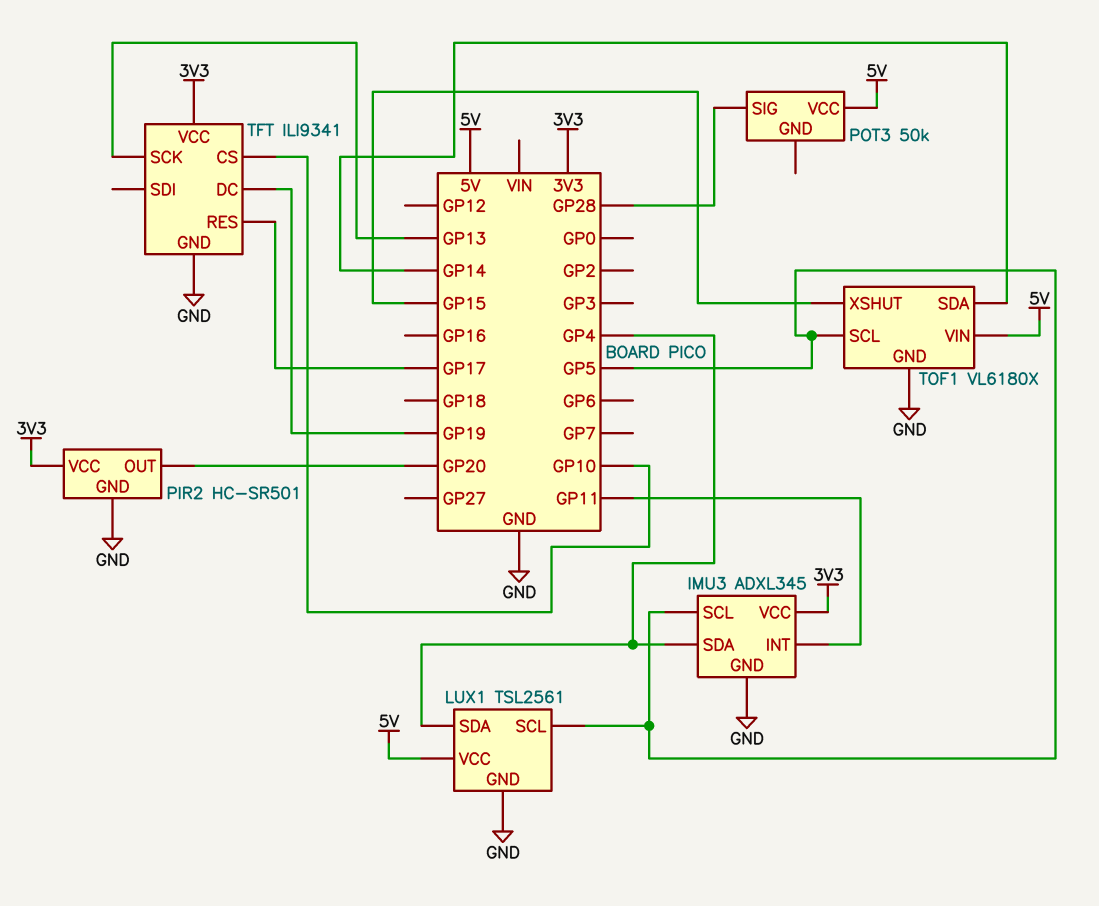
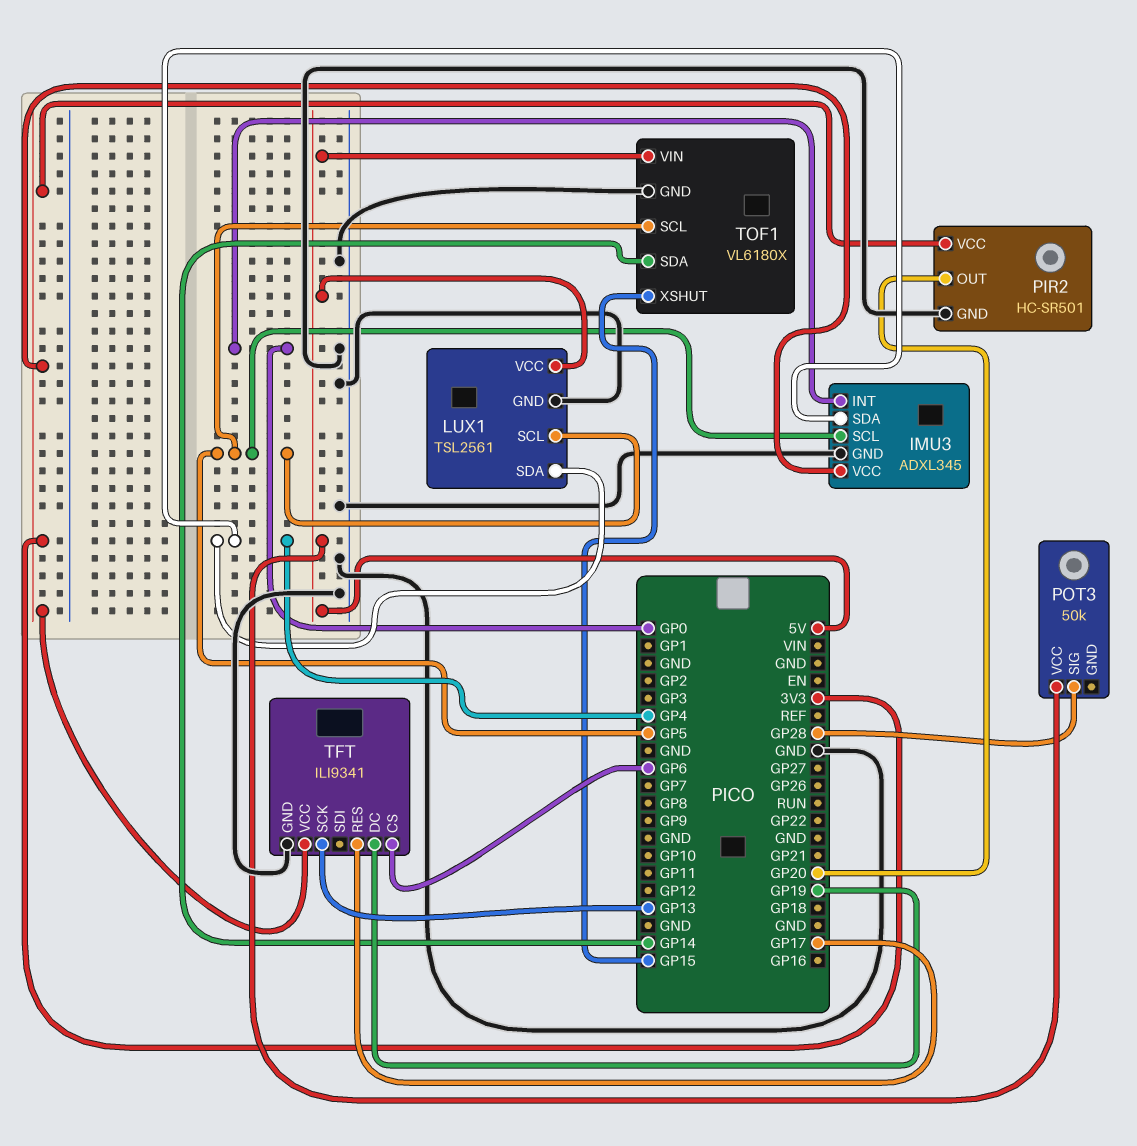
IMU3 pin INT: GP11 -> GP0
TFT pin CS: GP10 -> GP6

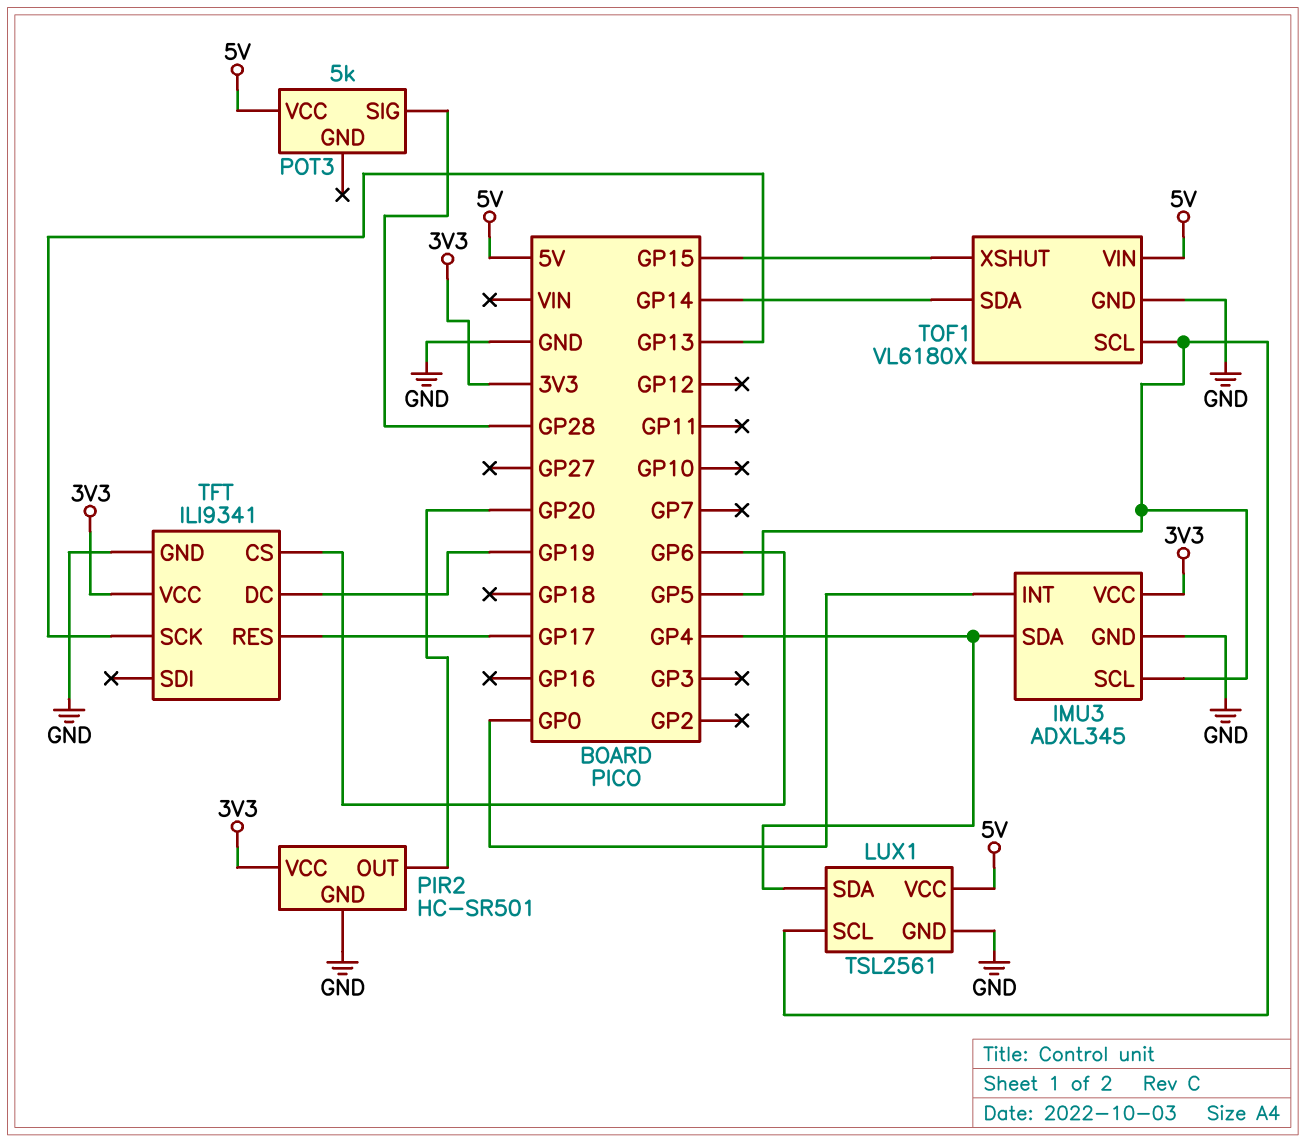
POT3: 50k -> 5k

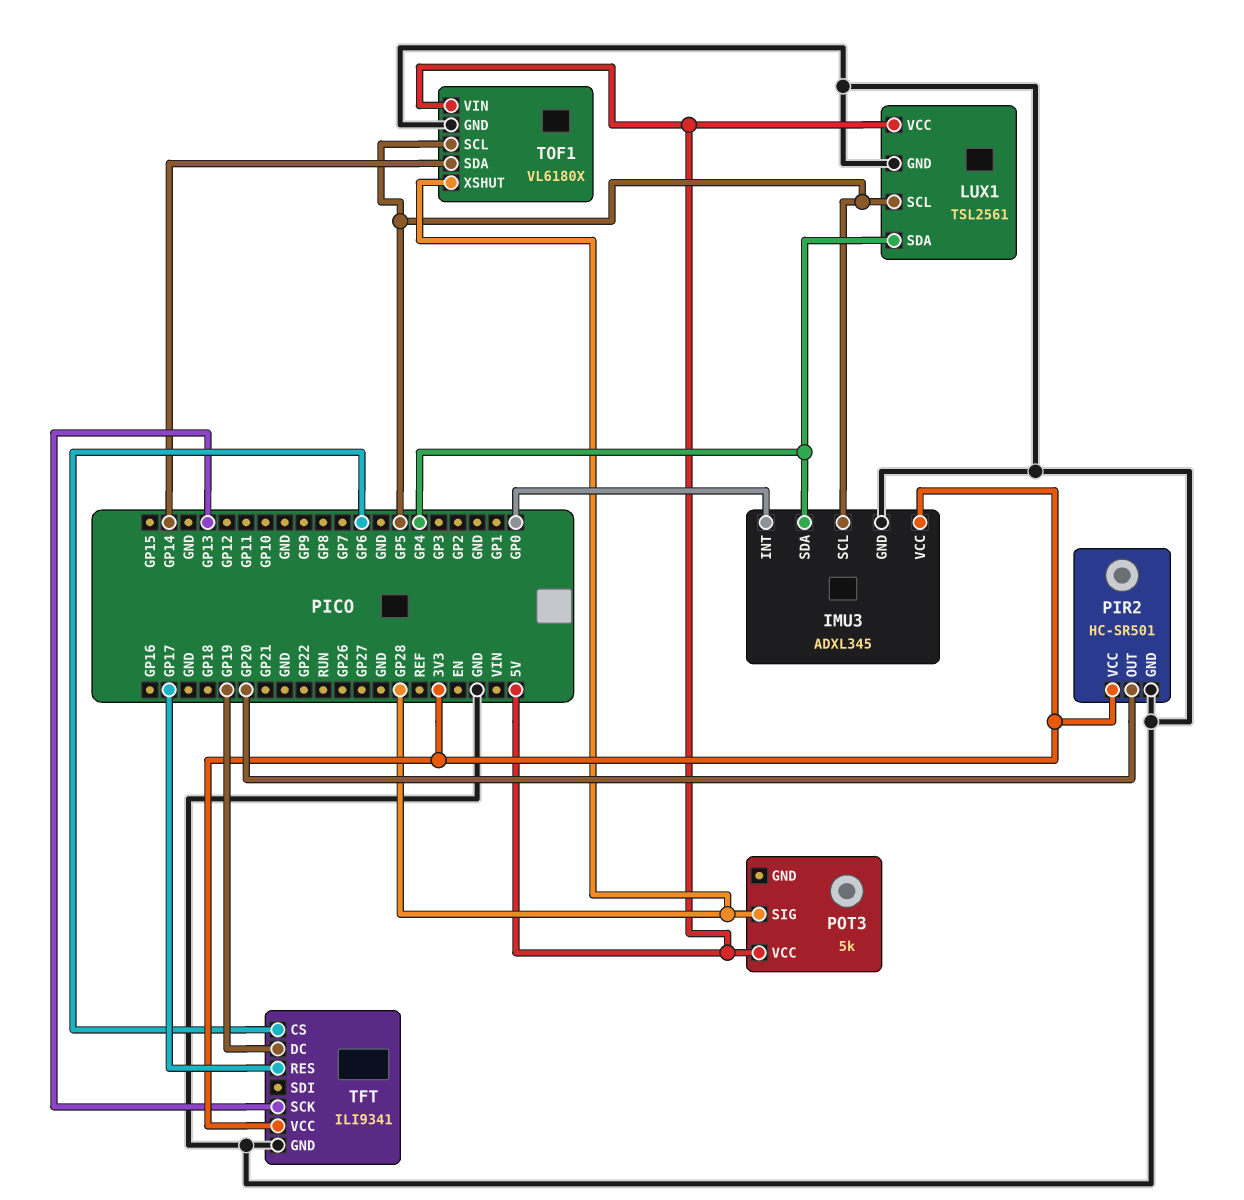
TOF1 pin XSHUT: GP15 -> GP28

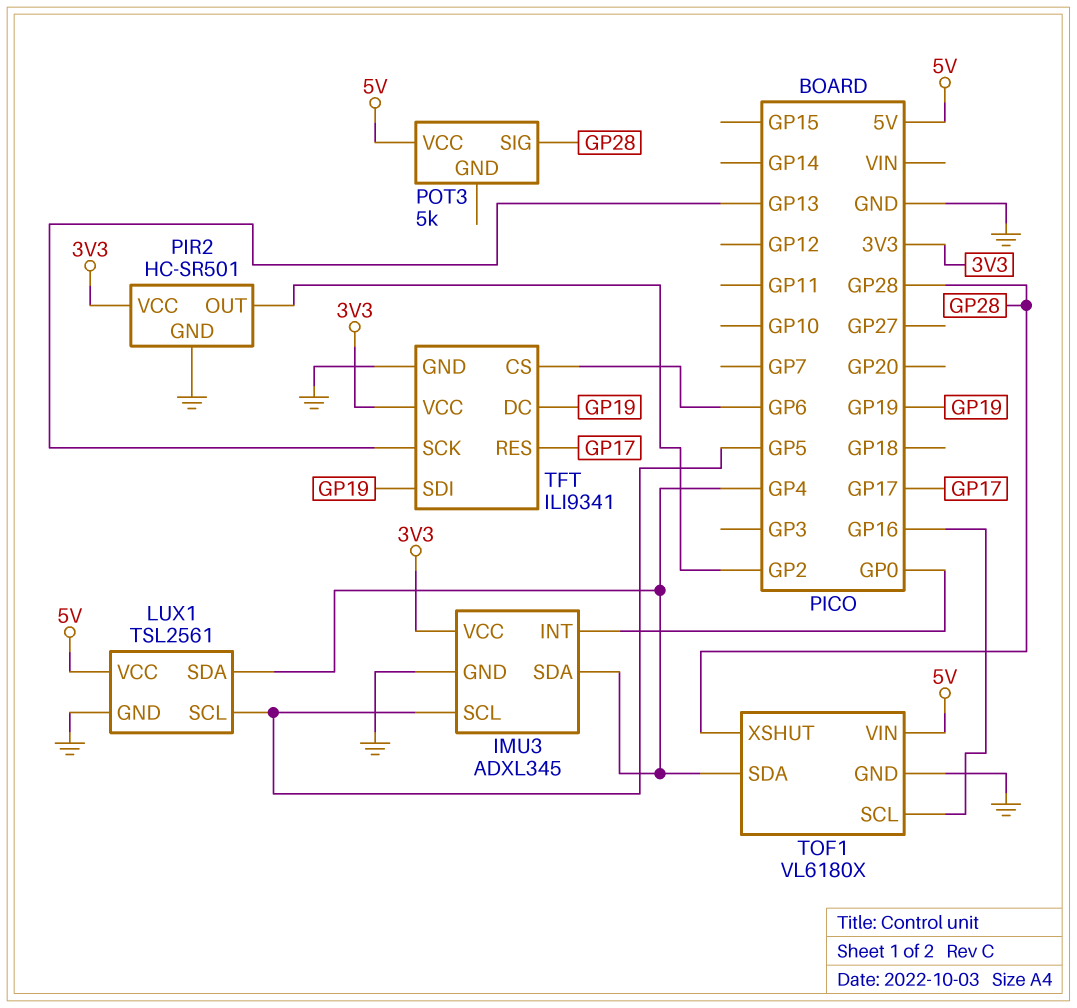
PIR2 pin OUT: GP20 -> GP2
TFT pin SDI: none -> GP19
TOF1 pin SCL: GP5 -> GP16
TOF1 pin SDA: GP14 -> GP4

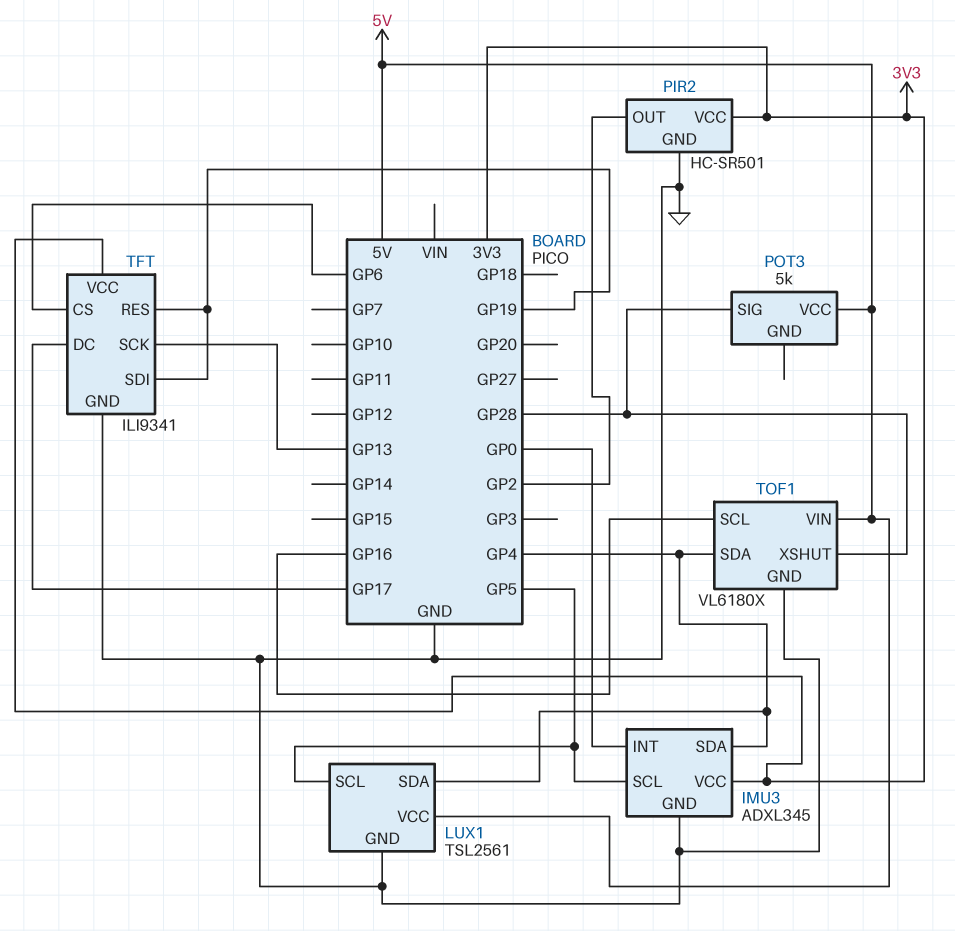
TFT pin DC: GP19 -> GP17
TFT pin RES: GP17 -> GP19

